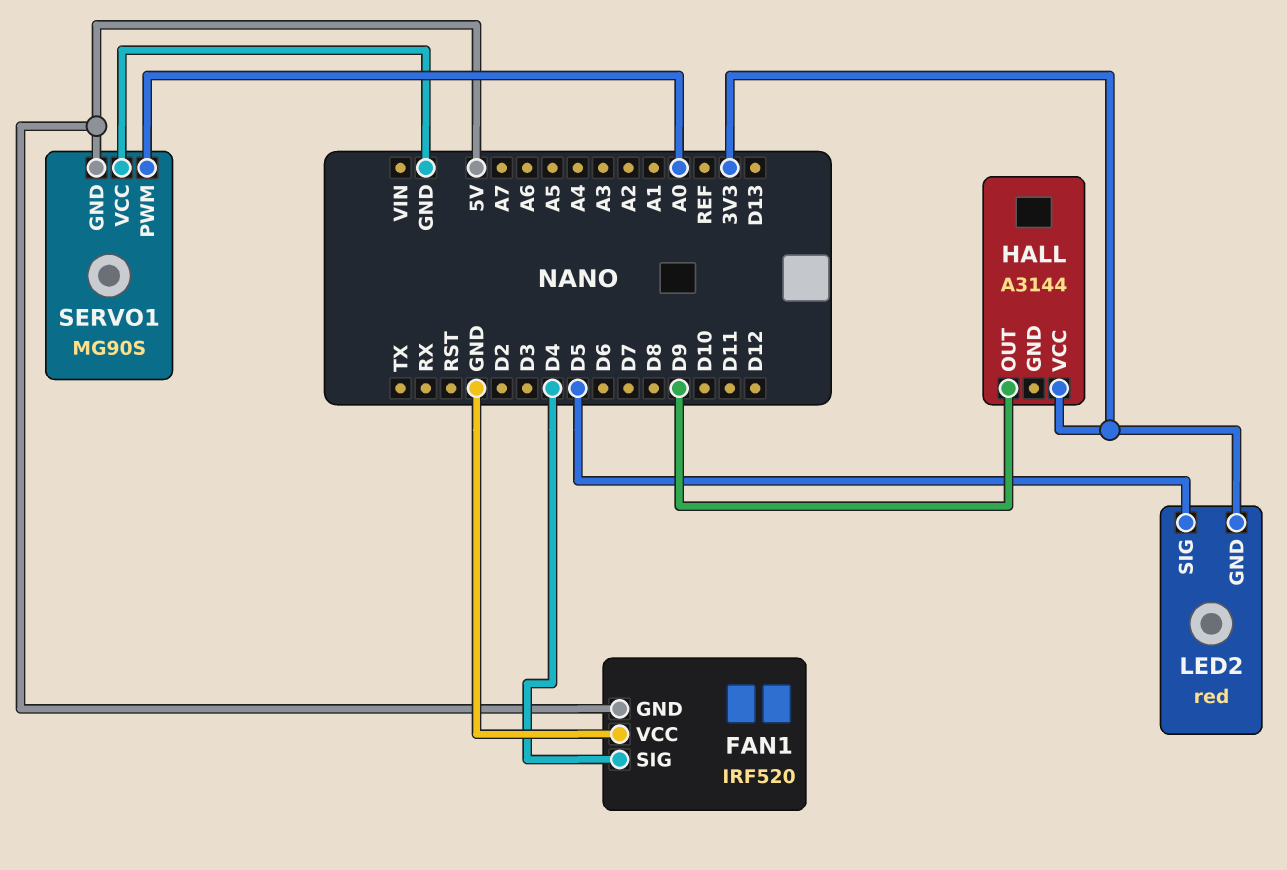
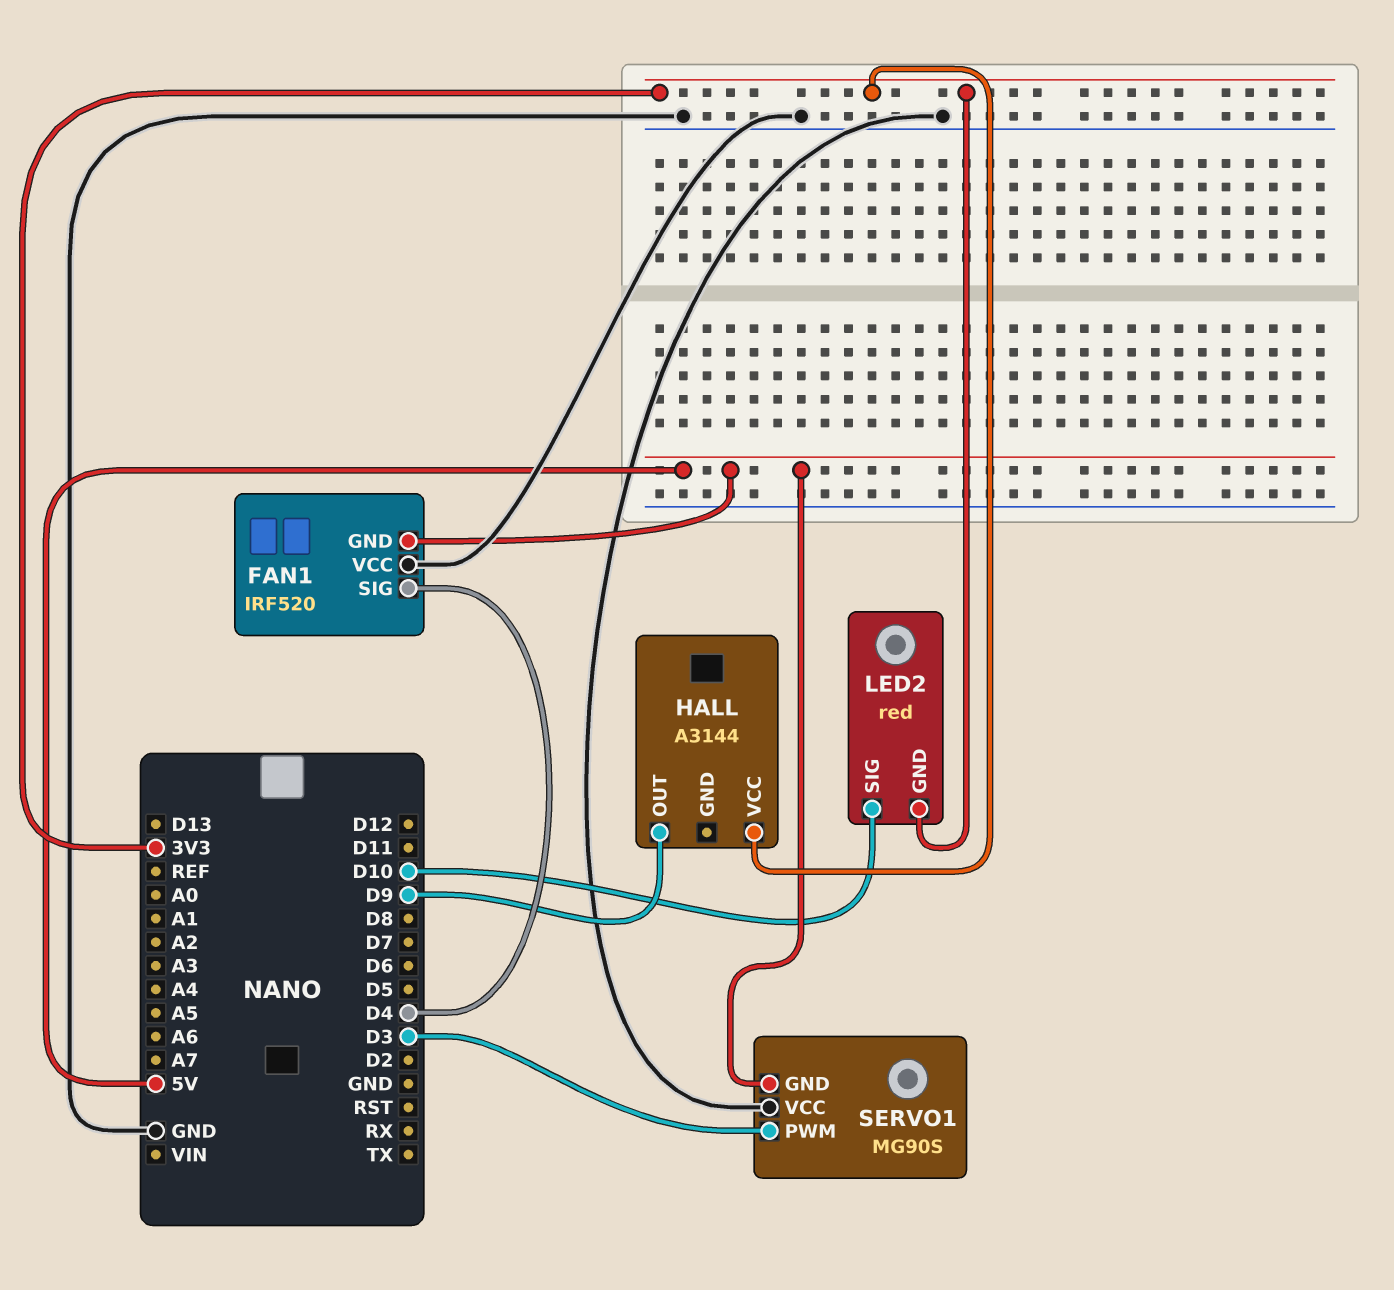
LED2 pin SIG: D5 -> D10
SERVO1 pin PWM: A0 -> D3

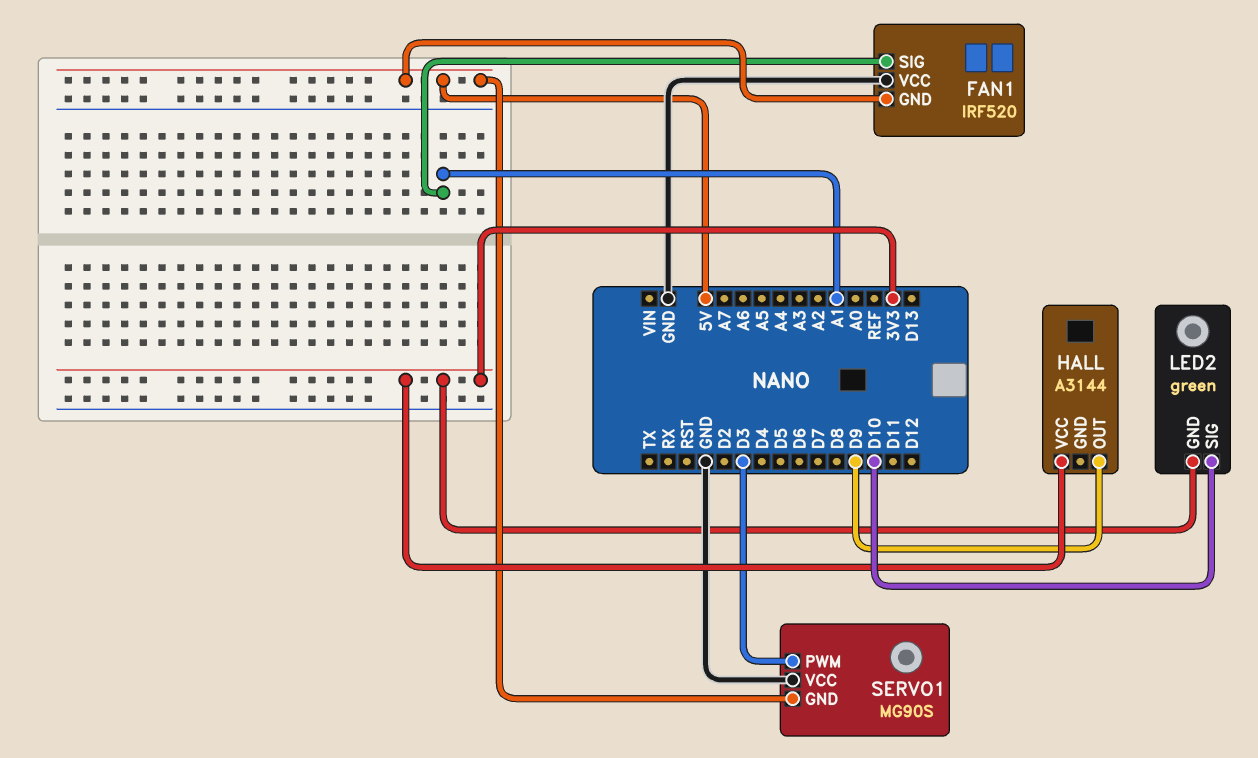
FAN1 pin SIG: D4 -> A1
LED2: red -> green

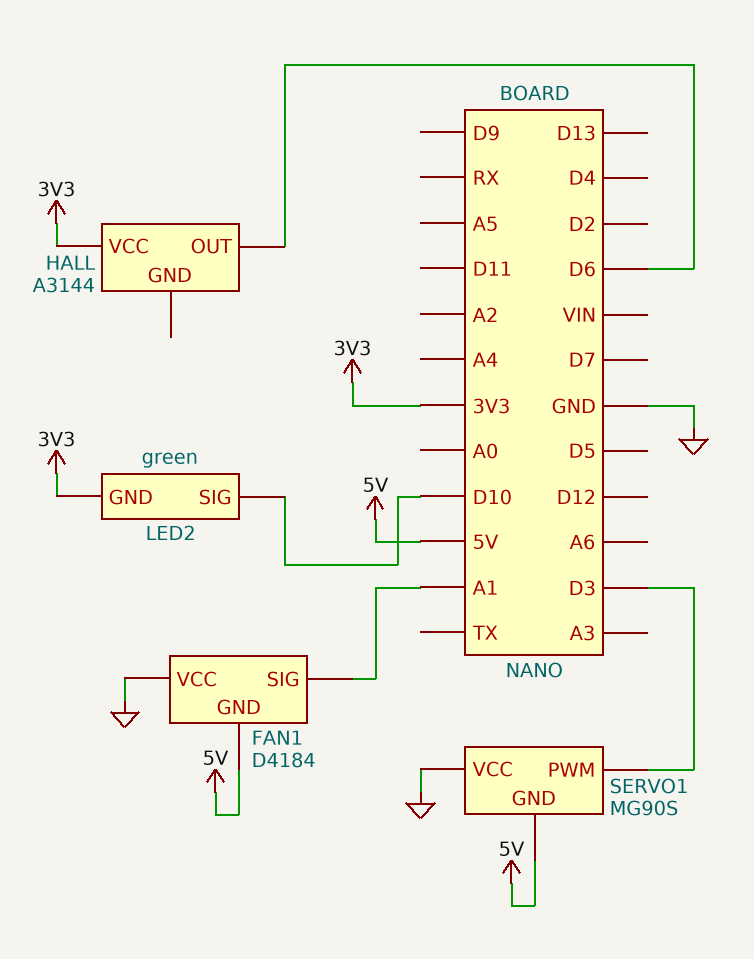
FAN1: IRF520 -> D4184
HALL pin OUT: D9 -> D6

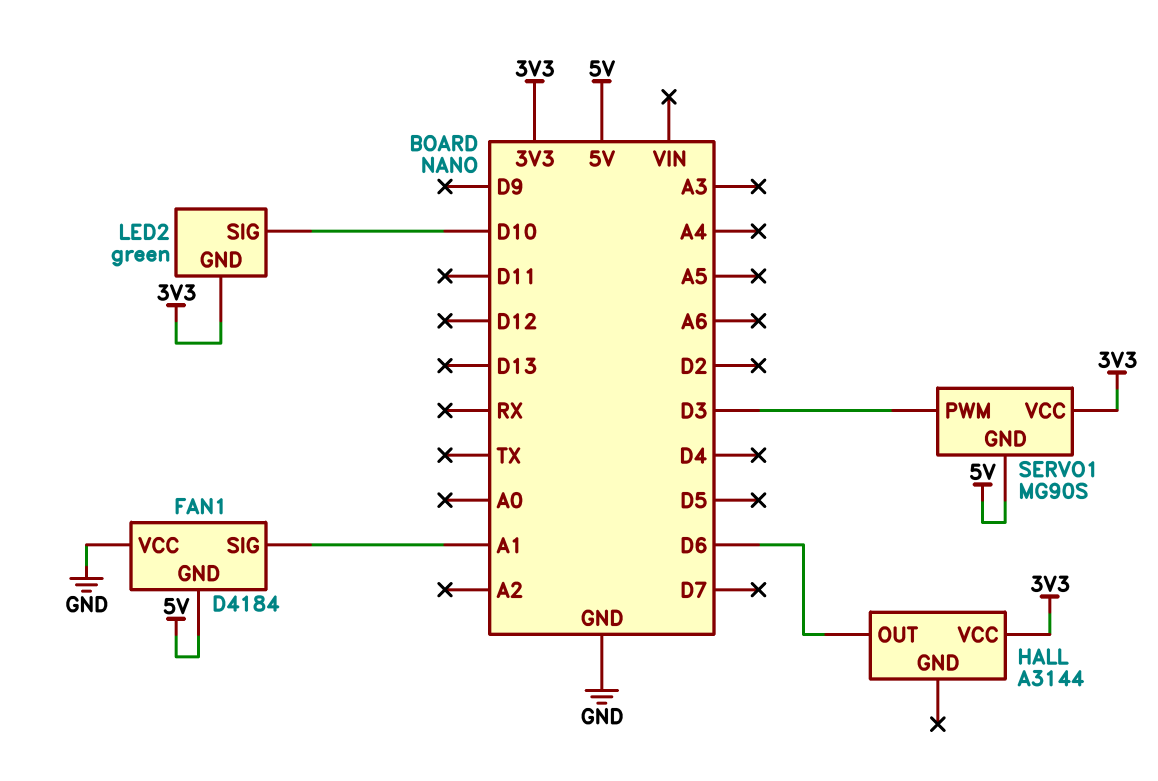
SERVO1 pin VCC: GND -> 3V3

